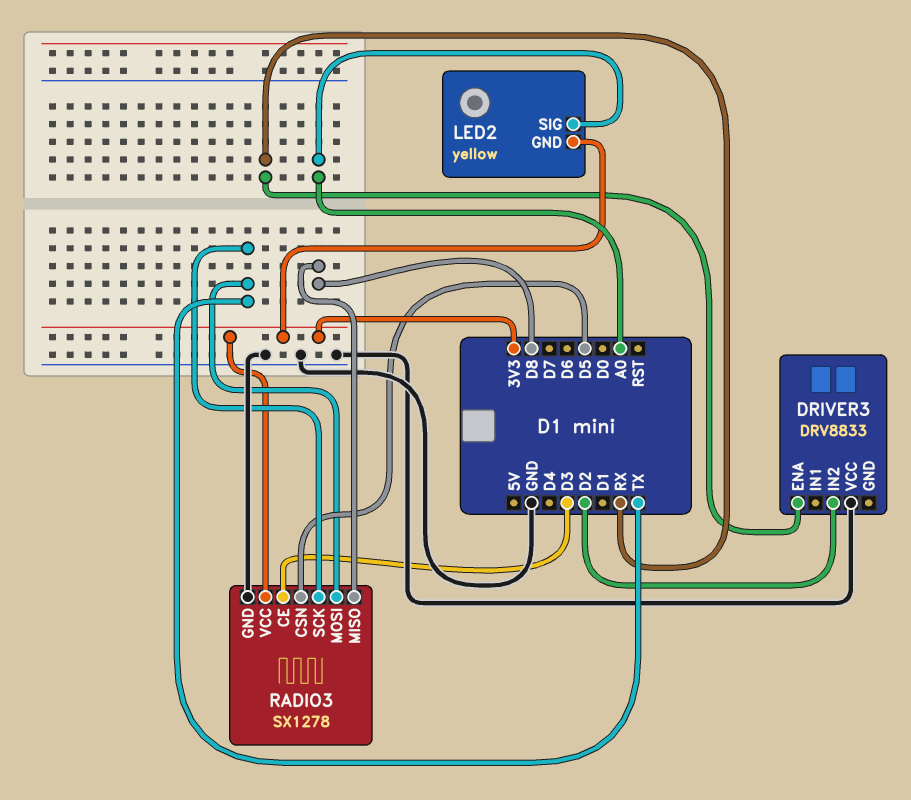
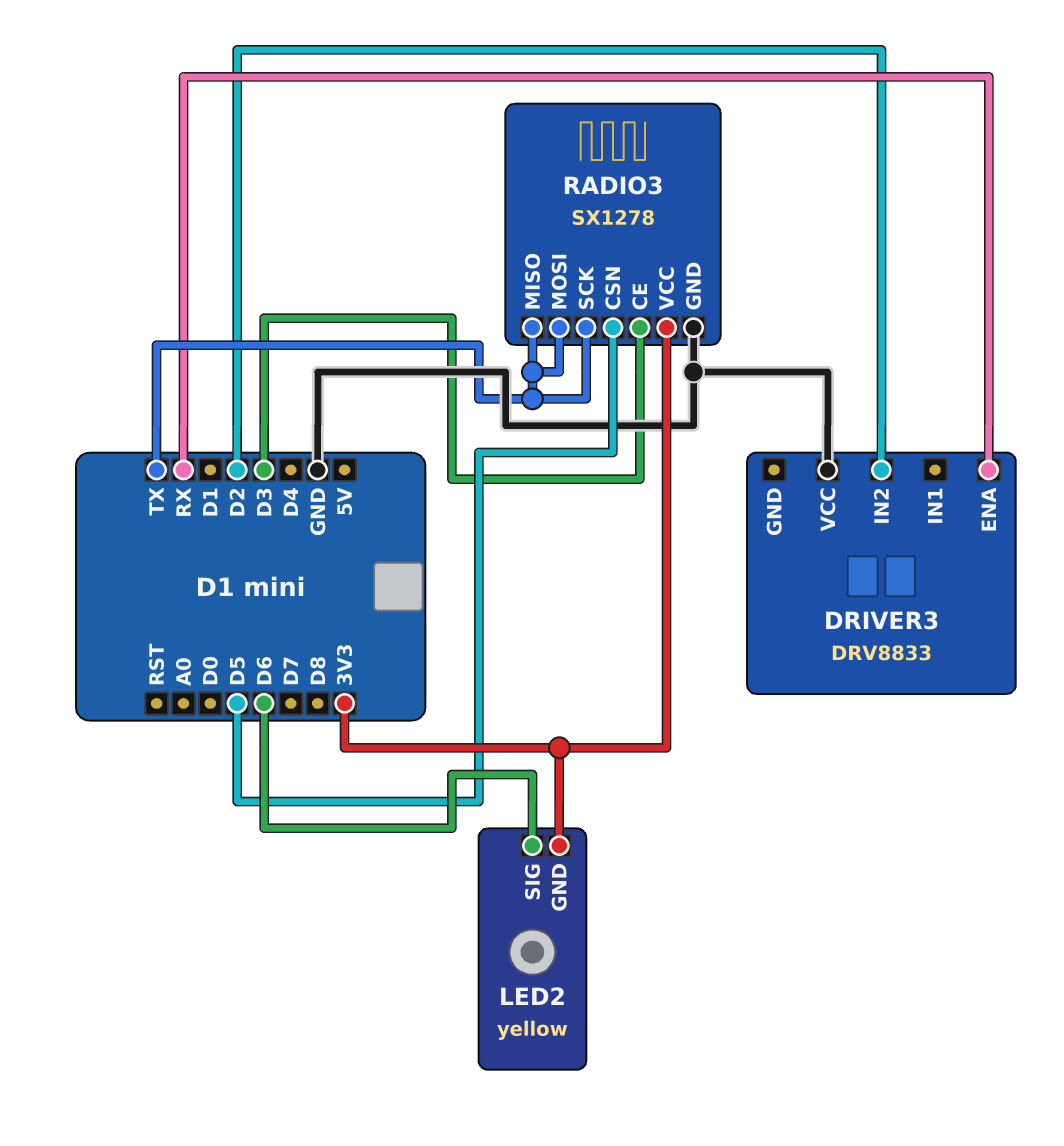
LED2 pin SIG: A0 -> D6
RADIO3 pin MISO: D8 -> TX

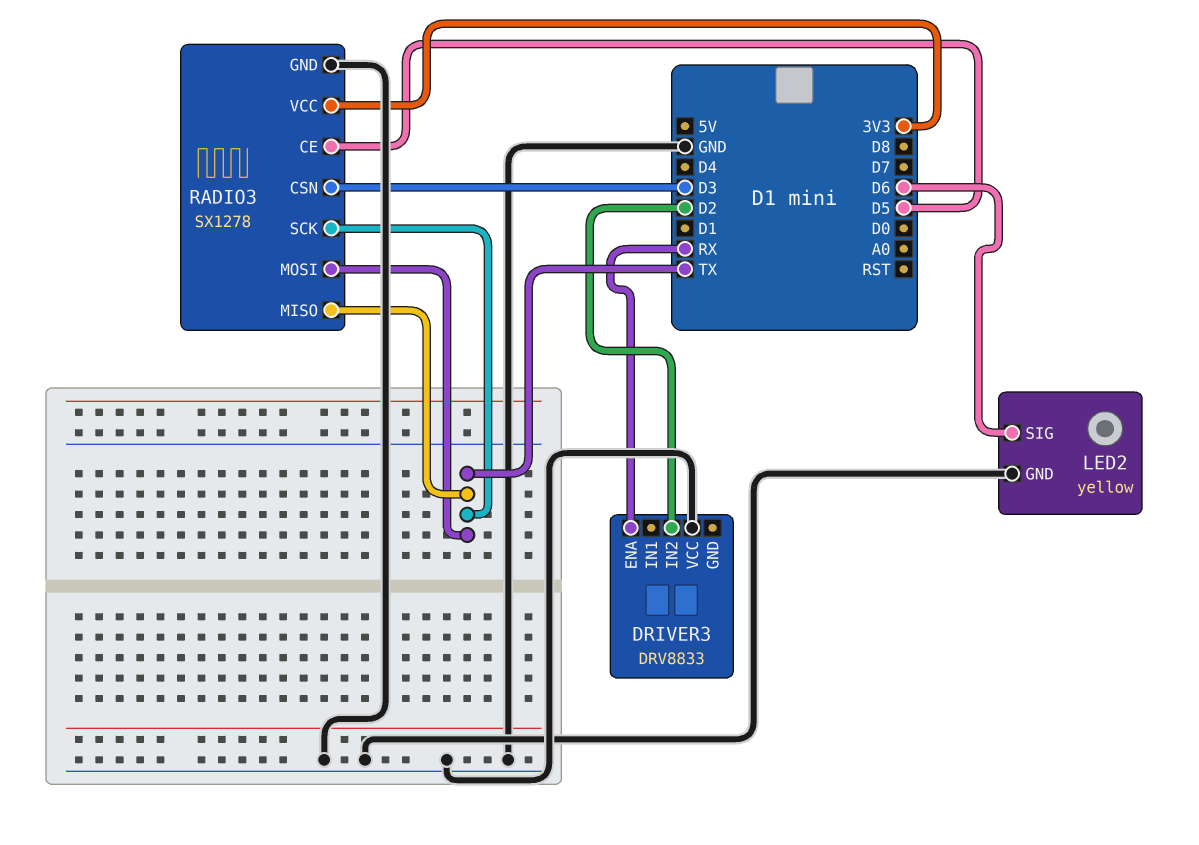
LED2 pin GND: 3V3 -> GND
RADIO3 pin CE: D3 -> D5
RADIO3 pin CSN: D5 -> D3

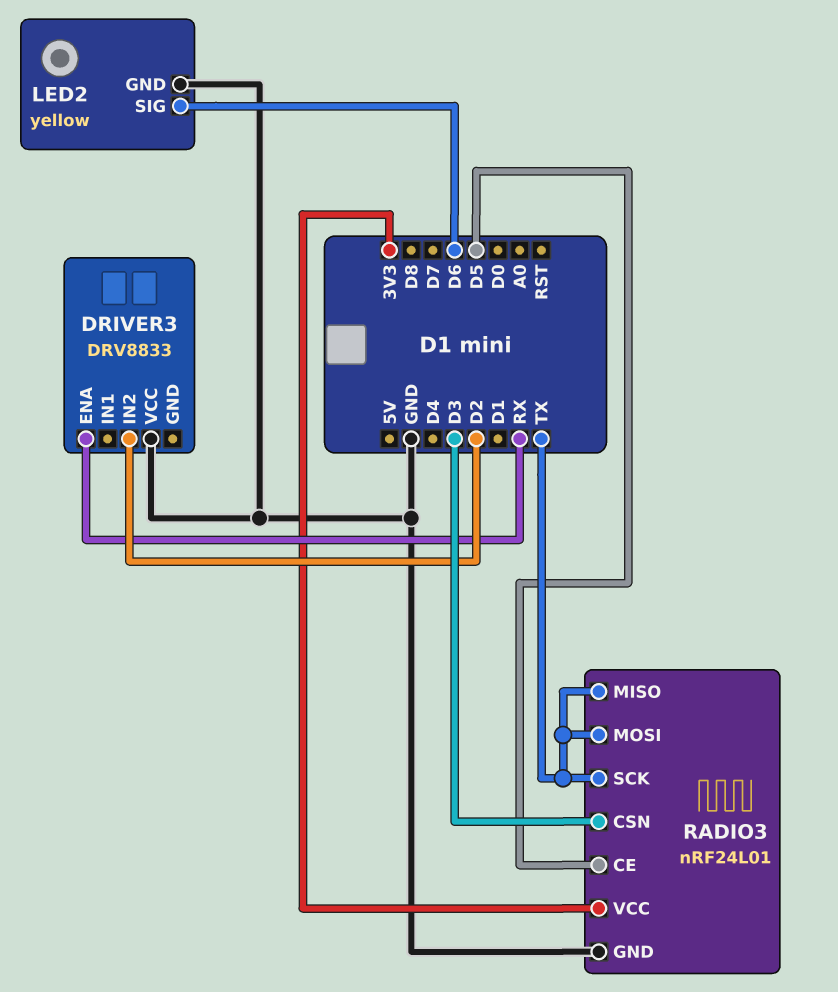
RADIO3: SX1278 -> nRF24L01

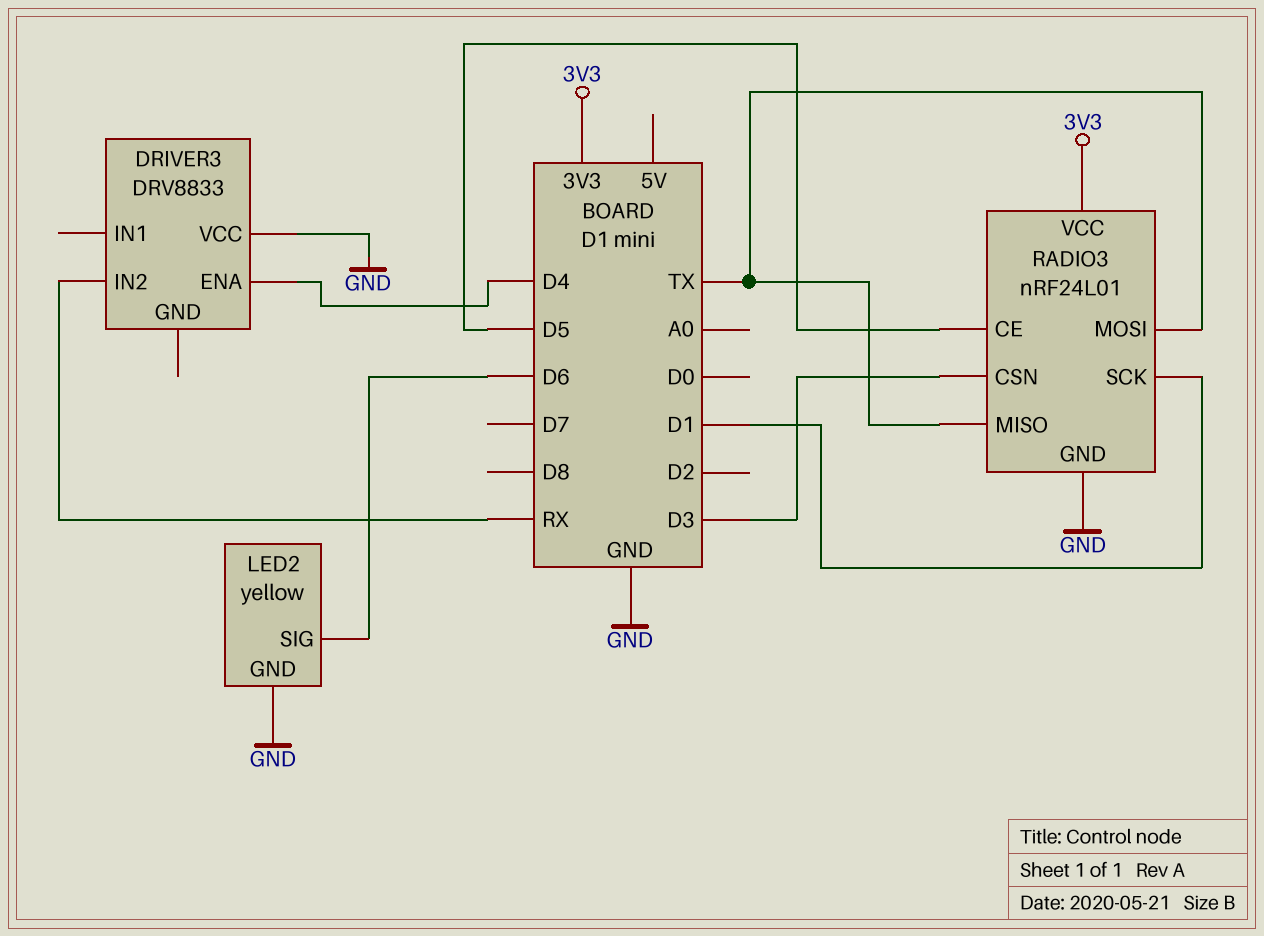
DRIVER3 pin ENA: RX -> D4
DRIVER3 pin IN2: D2 -> RX
RADIO3 pin SCK: TX -> D1

